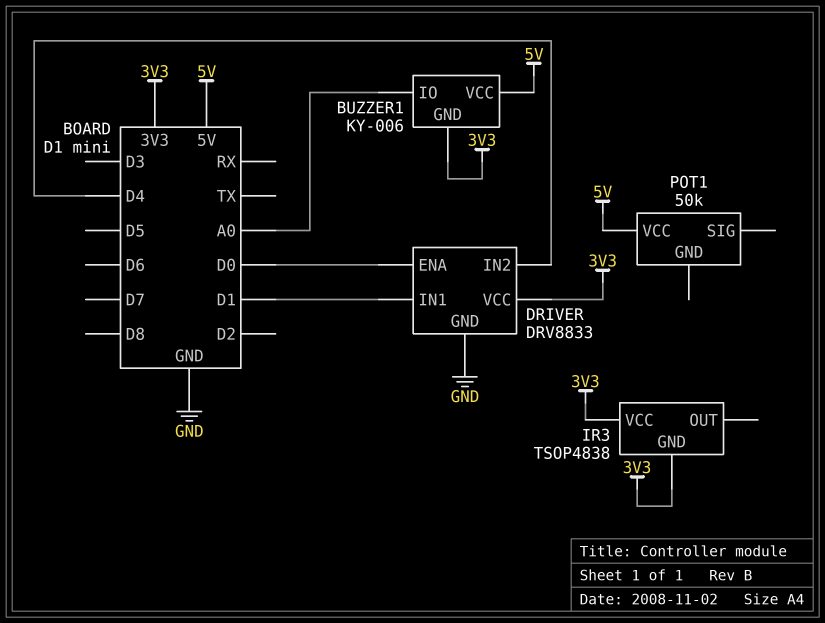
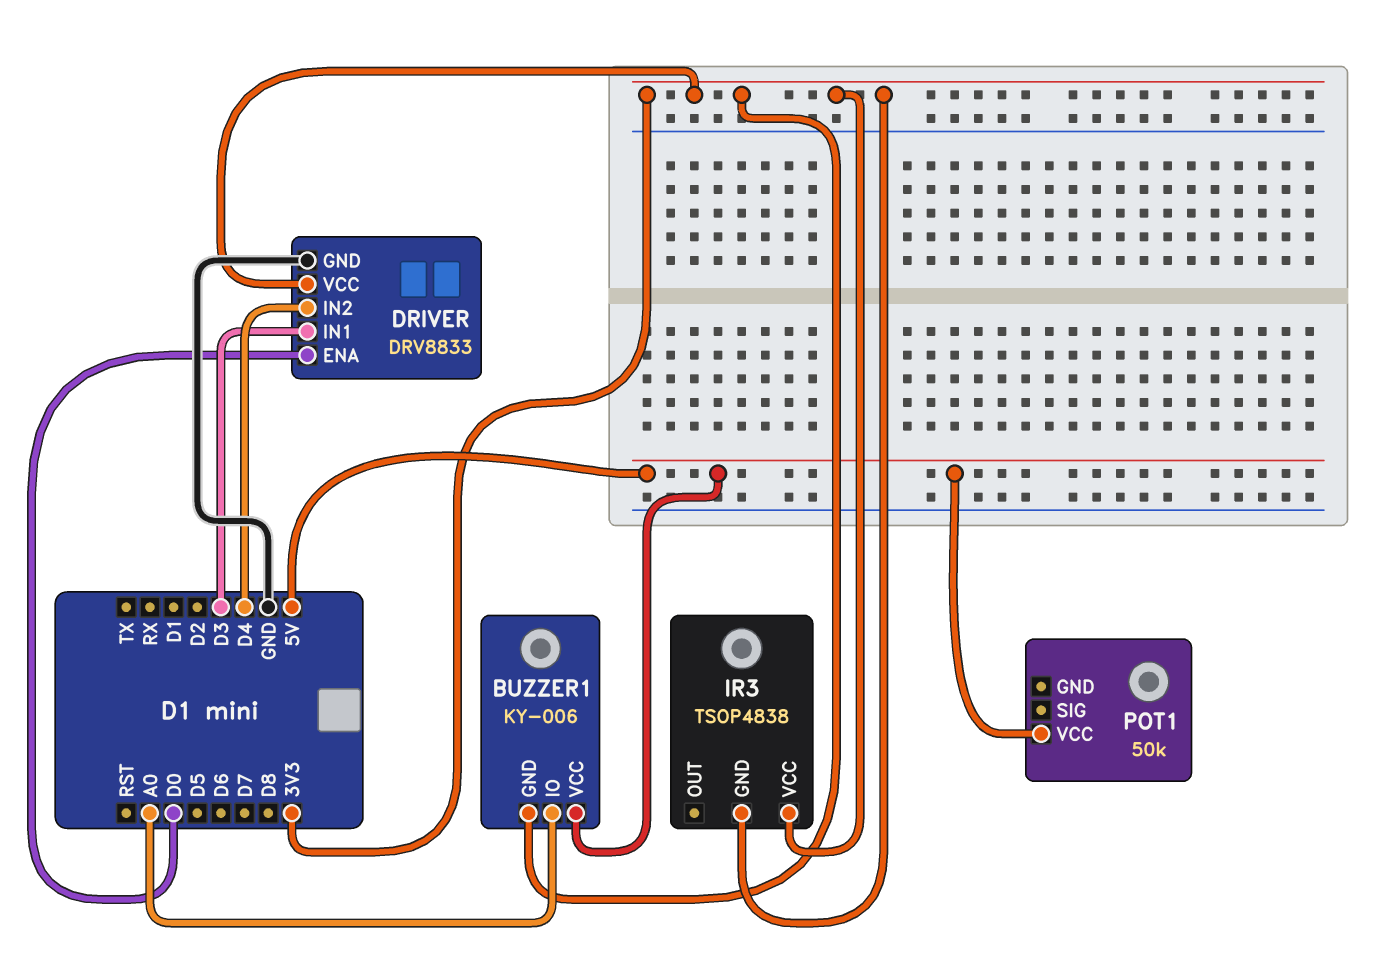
DRIVER pin IN1: D1 -> D3

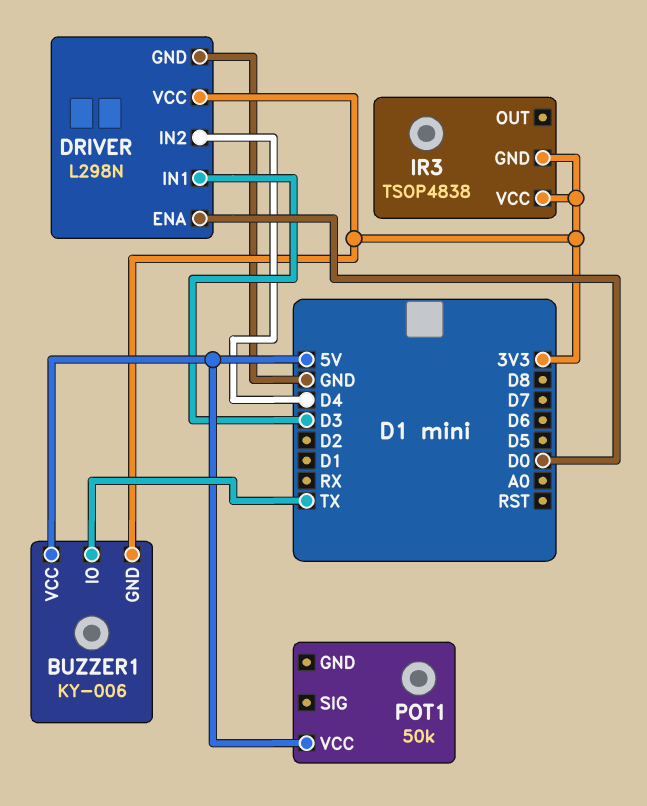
BUZZER1 pin IO: A0 -> TX
DRIVER: DRV8833 -> L298N

